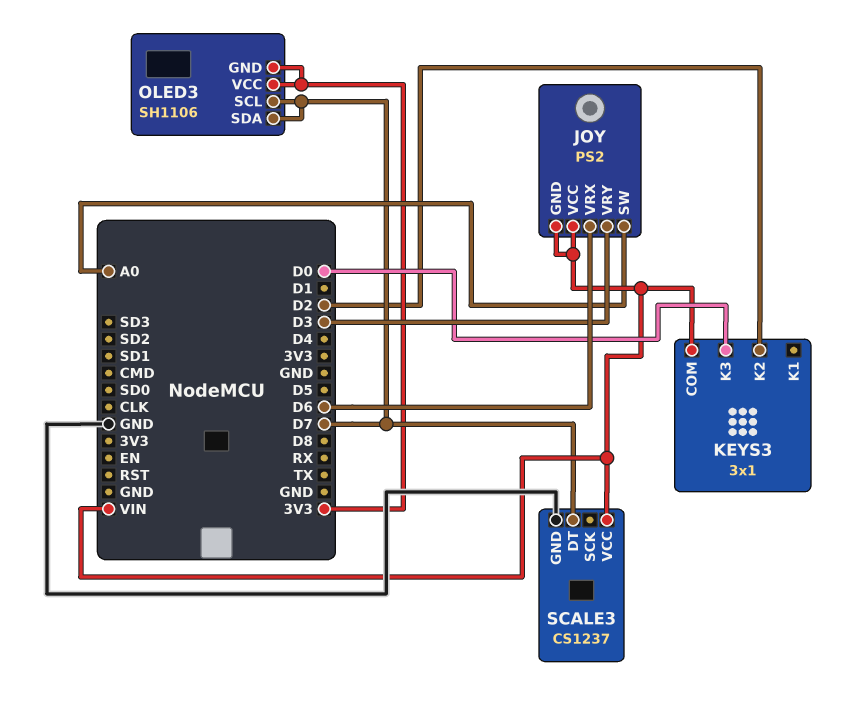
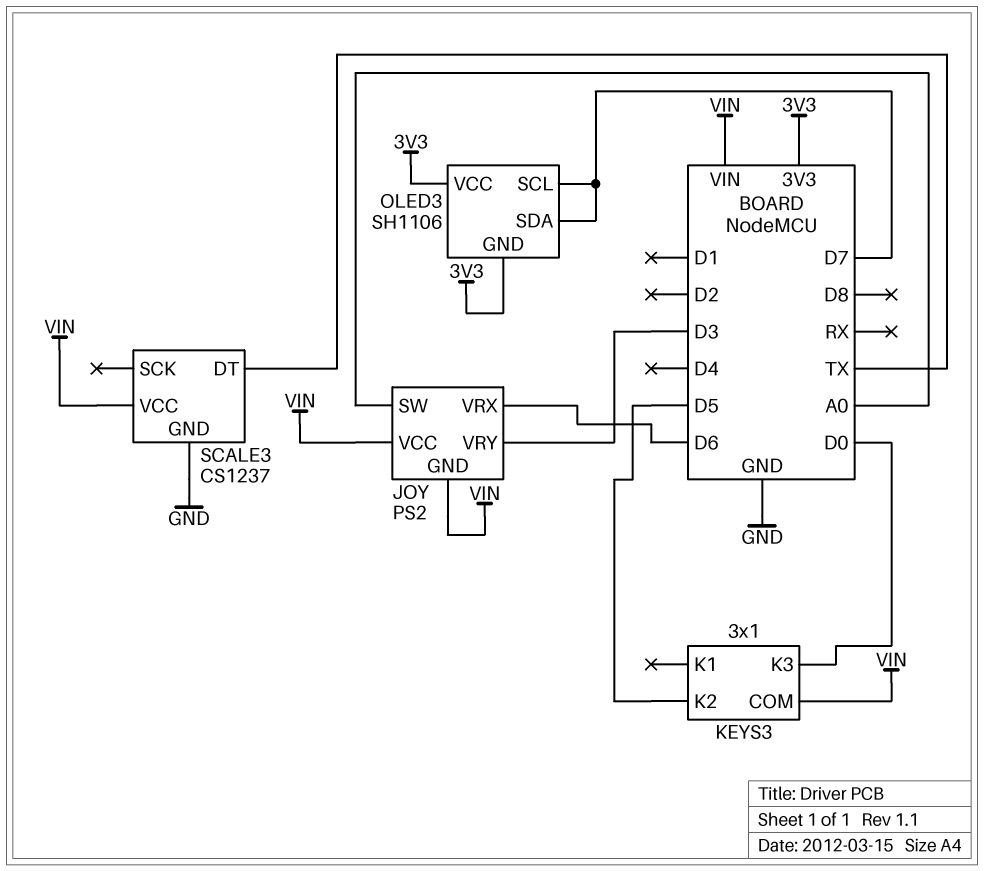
KEYS3 pin K2: D2 -> D5
SCALE3 pin DT: D7 -> TX

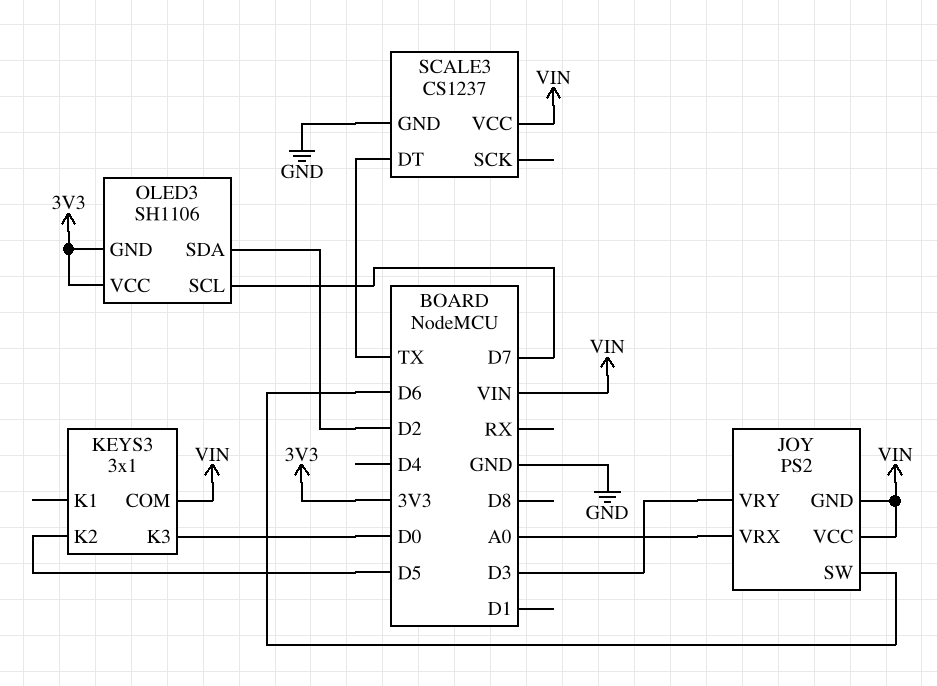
JOY pin SW: A0 -> D6
JOY pin VRX: D6 -> A0
OLED3 pin SDA: D7 -> D2

